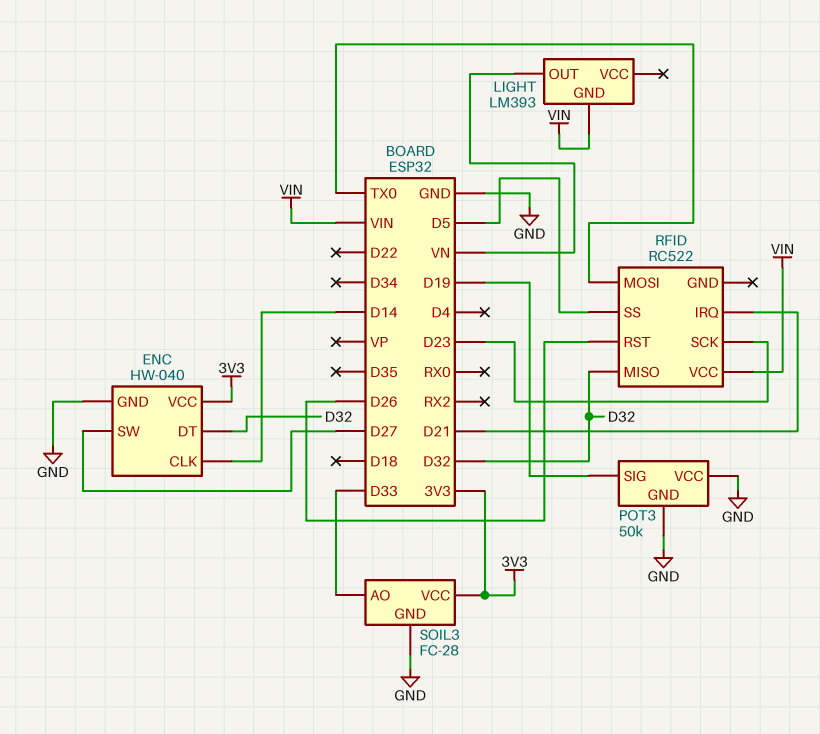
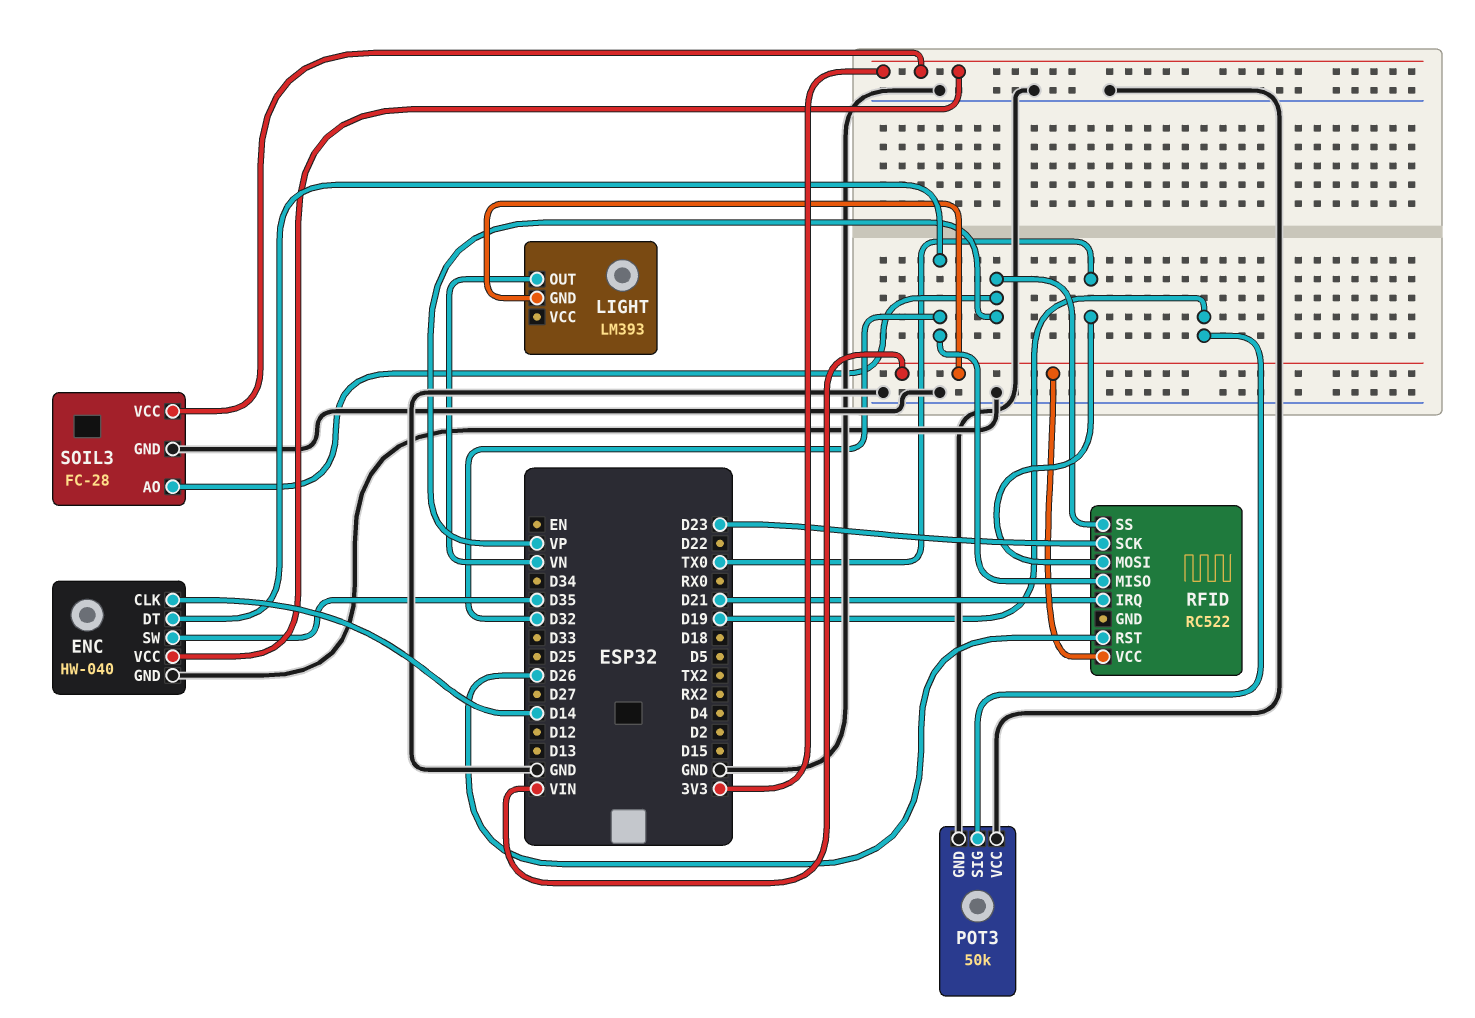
ENC pin SW: D27 -> D35
RFID pin SS: D5 -> VP
SOIL3 pin AO: D33 -> VP

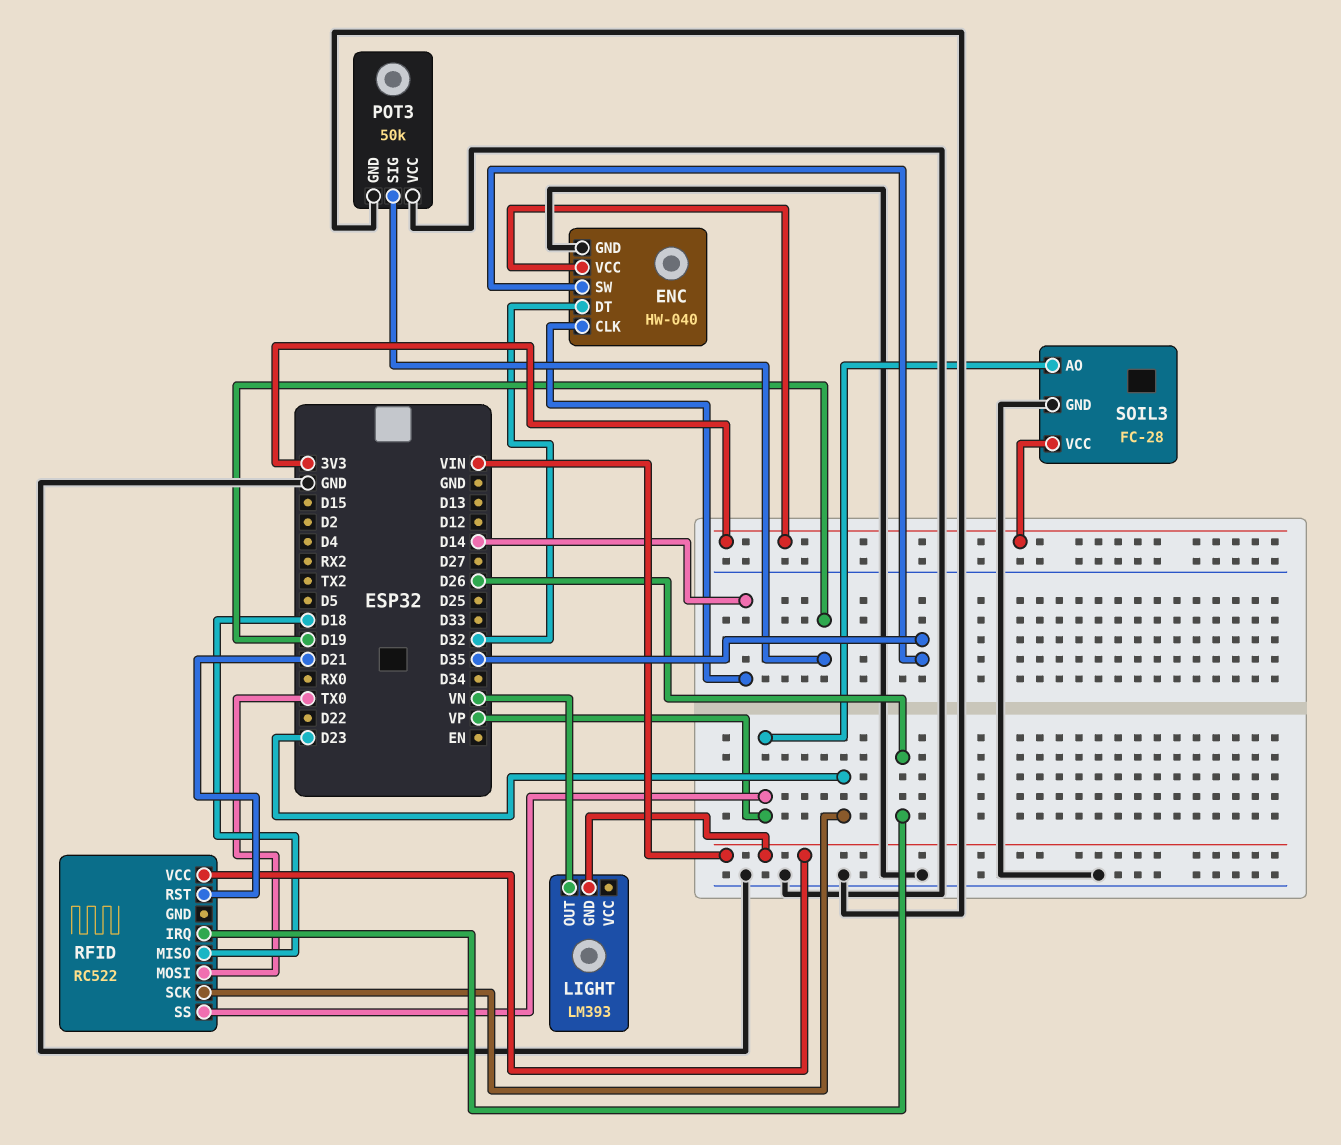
RFID pin IRQ: D21 -> D26
RFID pin MISO: D32 -> D18
RFID pin RST: D26 -> D21

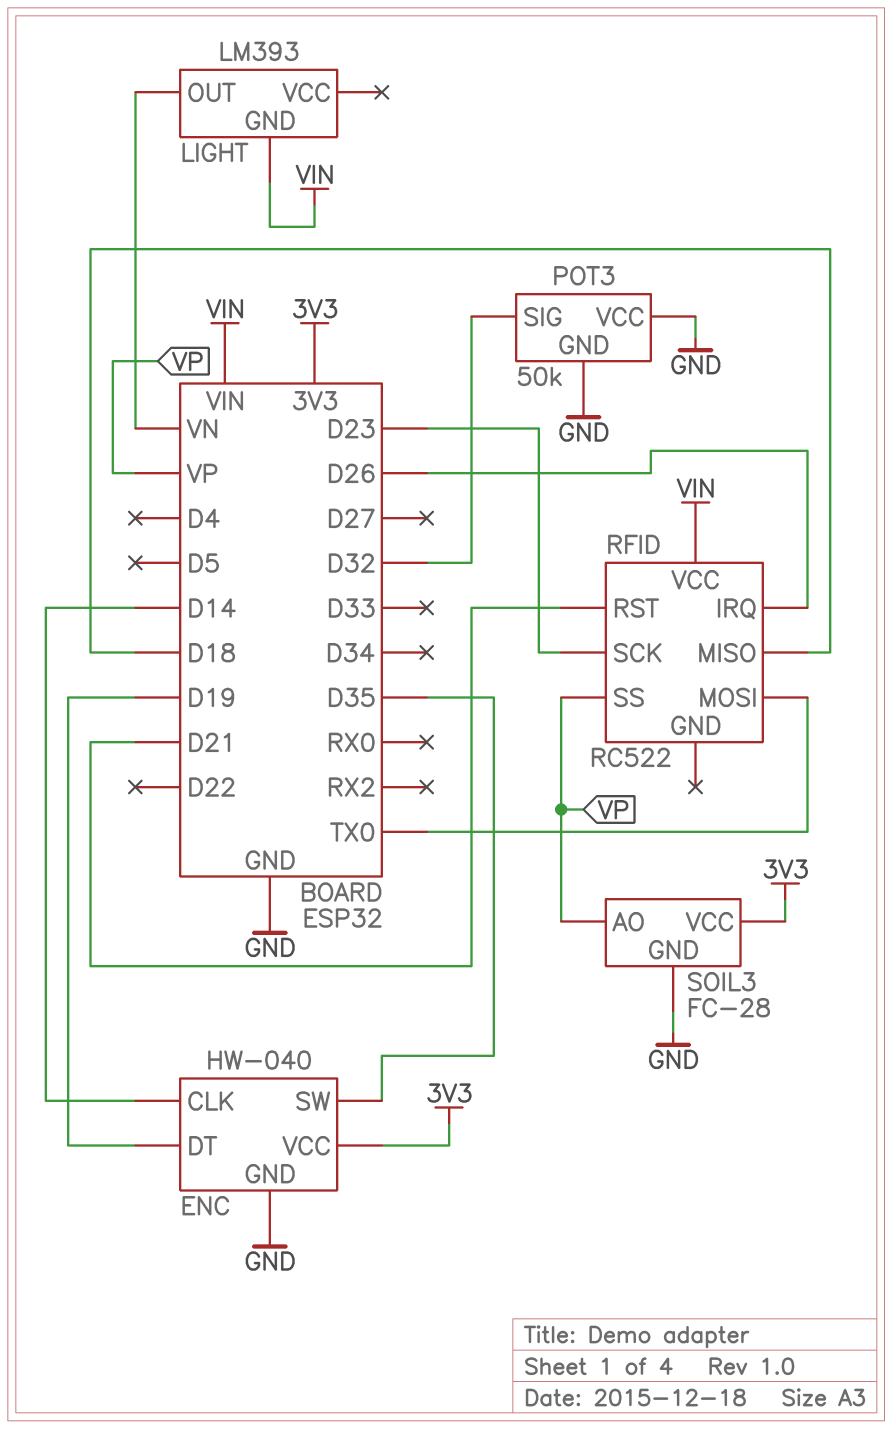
ENC pin DT: D32 -> D19
POT3 pin SIG: D19 -> D32

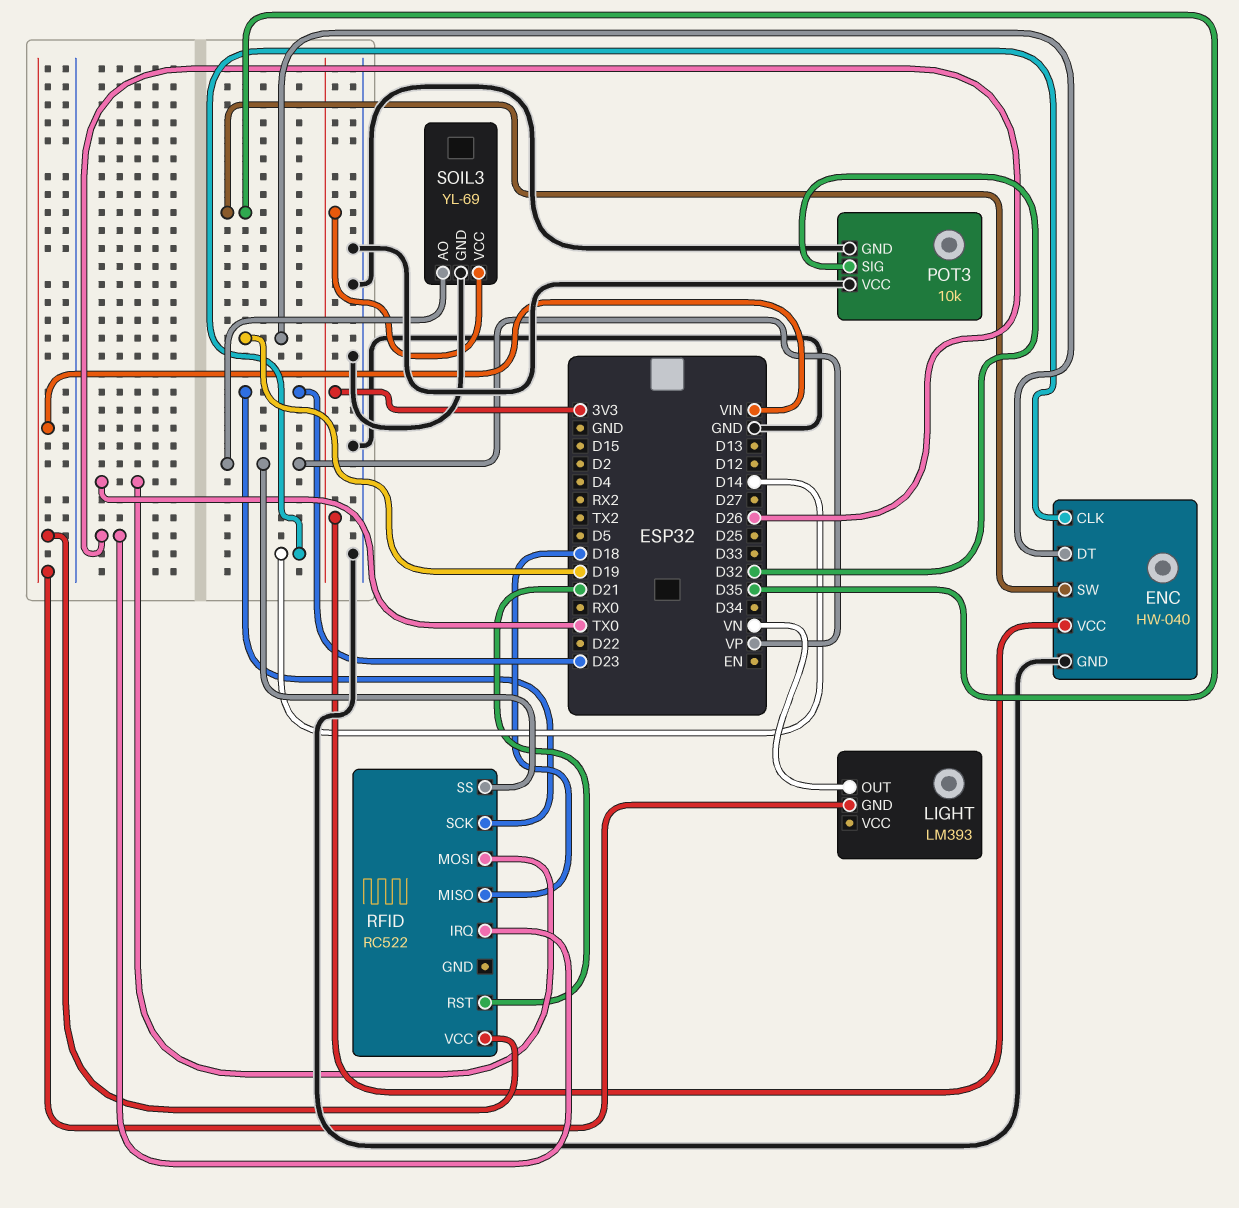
POT3: 50k -> 10k
SOIL3: FC-28 -> YL-69

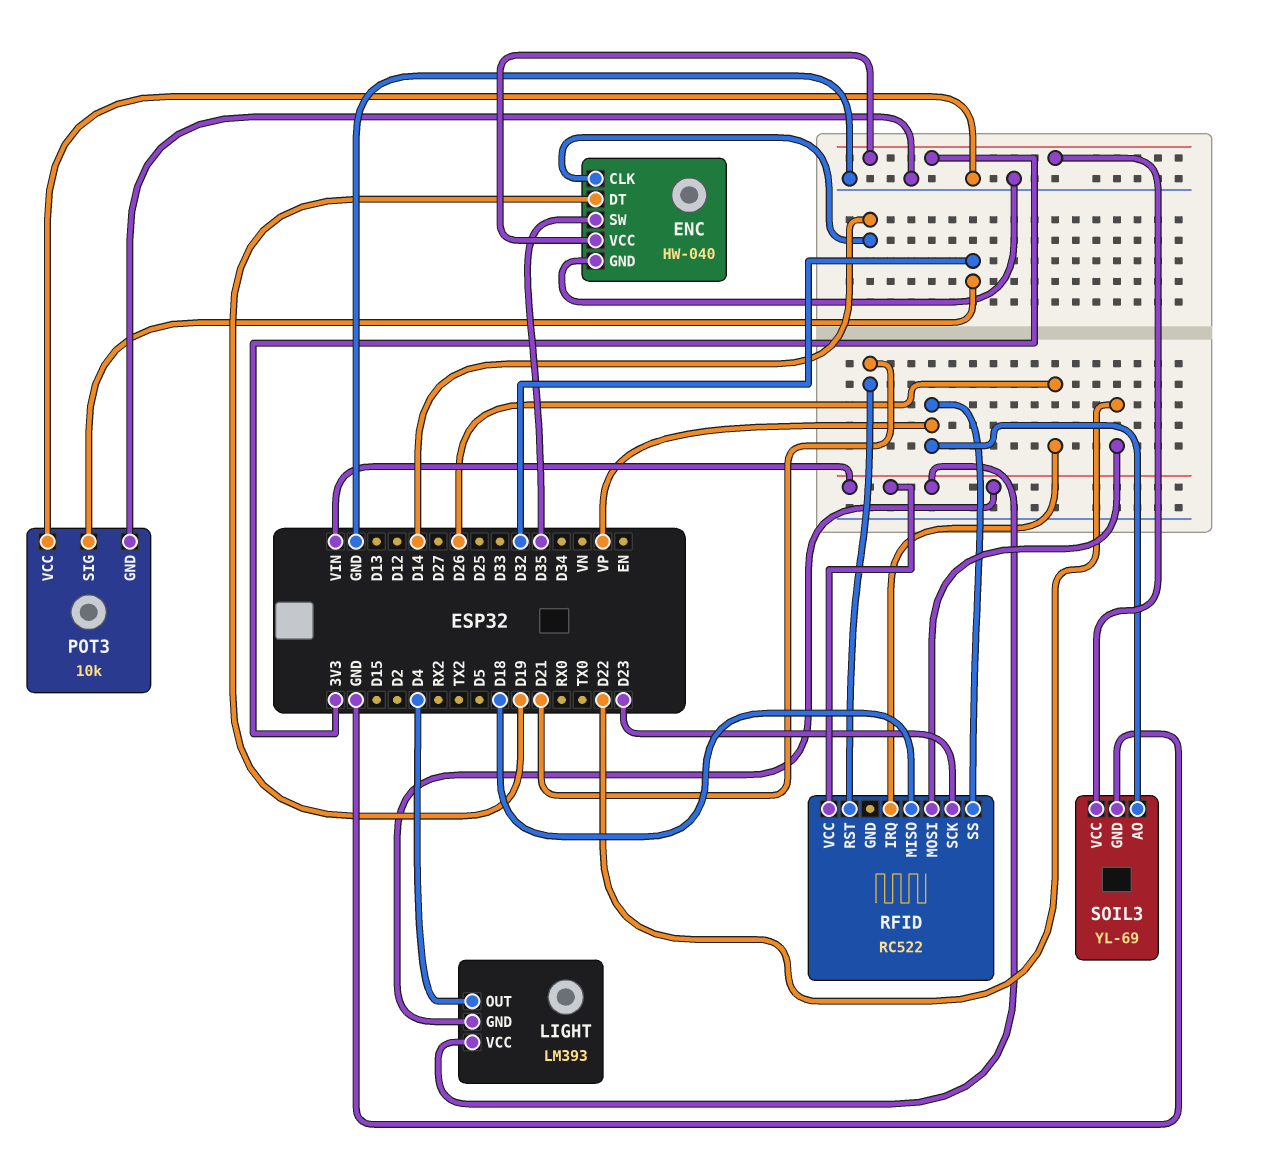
LIGHT pin OUT: VN -> D4
LIGHT pin VCC: none -> VIN
RFID pin MOSI: TX0 -> D22

